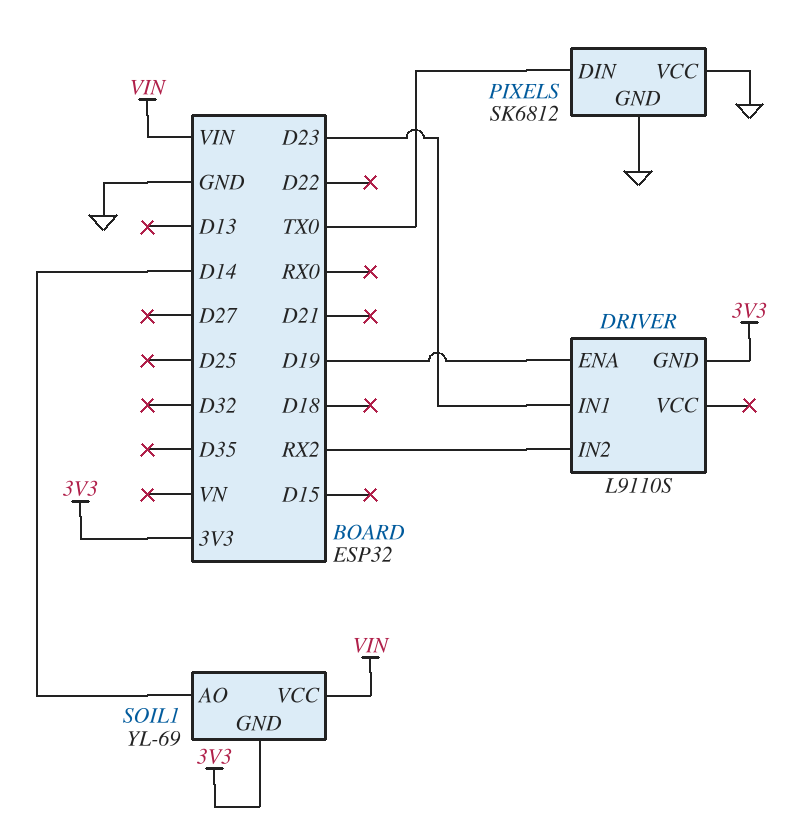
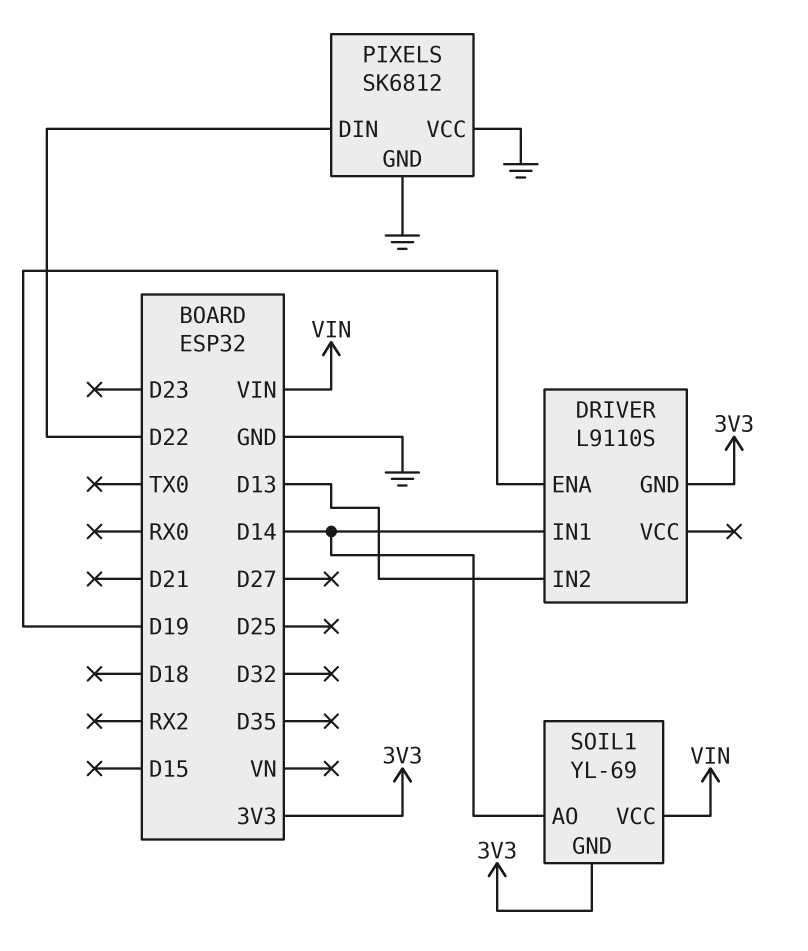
DRIVER pin IN1: D23 -> D14
DRIVER pin IN2: RX2 -> D13
PIXELS pin DIN: TX0 -> D22

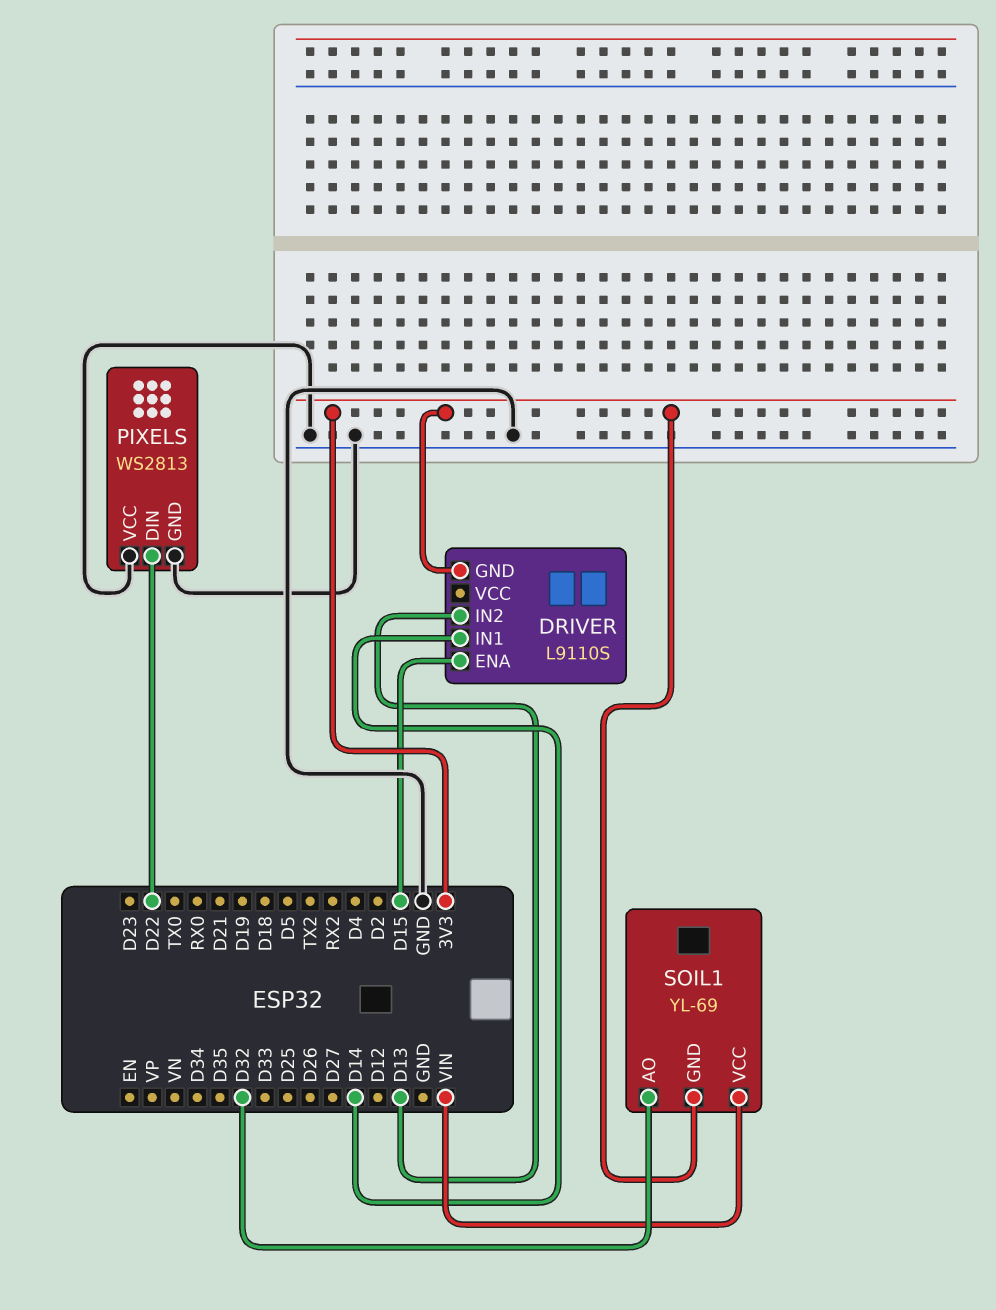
DRIVER pin ENA: D19 -> D15
PIXELS: SK6812 -> WS2813
SOIL1 pin AO: D14 -> D32

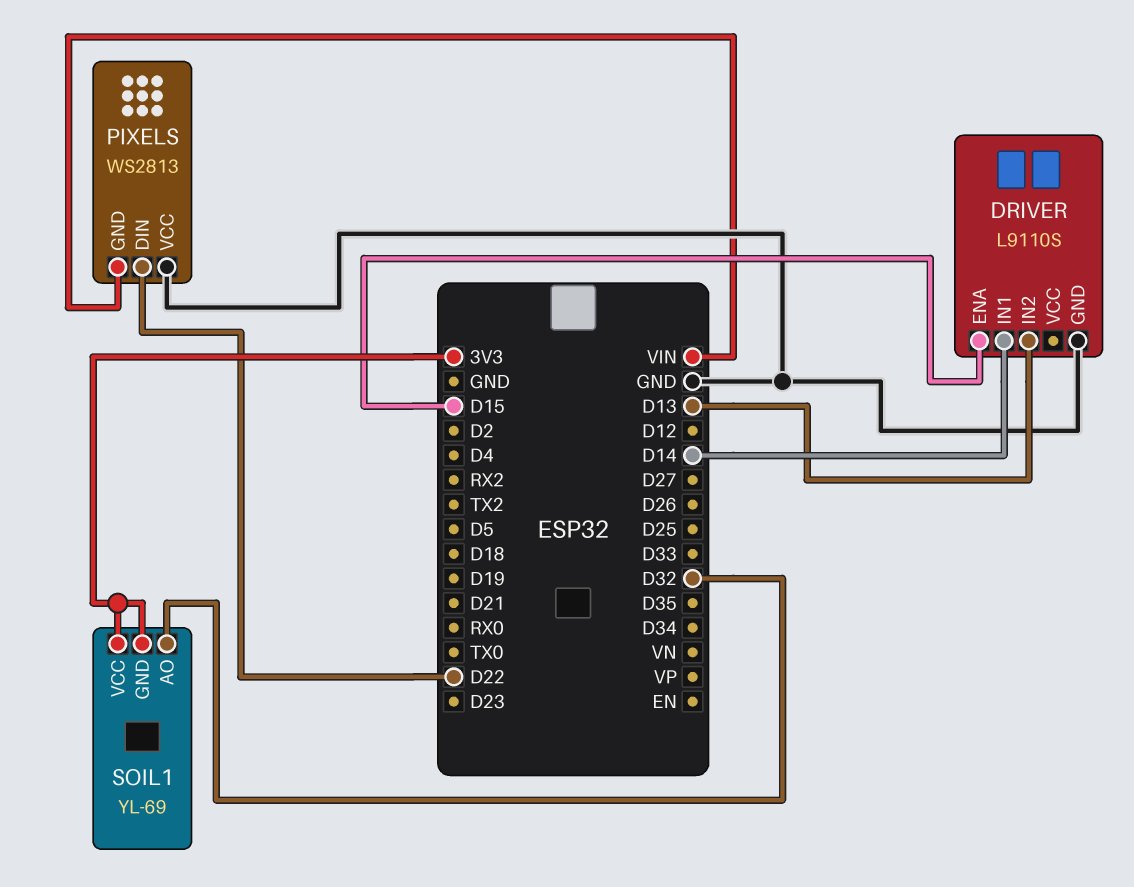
DRIVER pin GND: 3V3 -> GND
PIXELS pin GND: GND -> VIN
SOIL1 pin VCC: VIN -> 3V3

